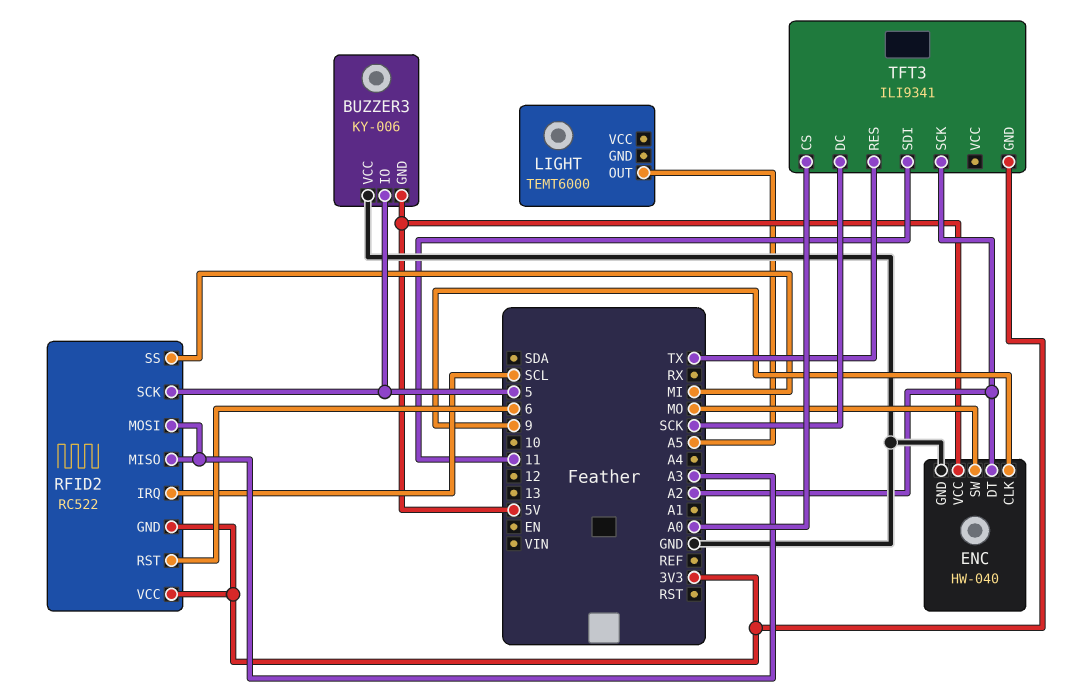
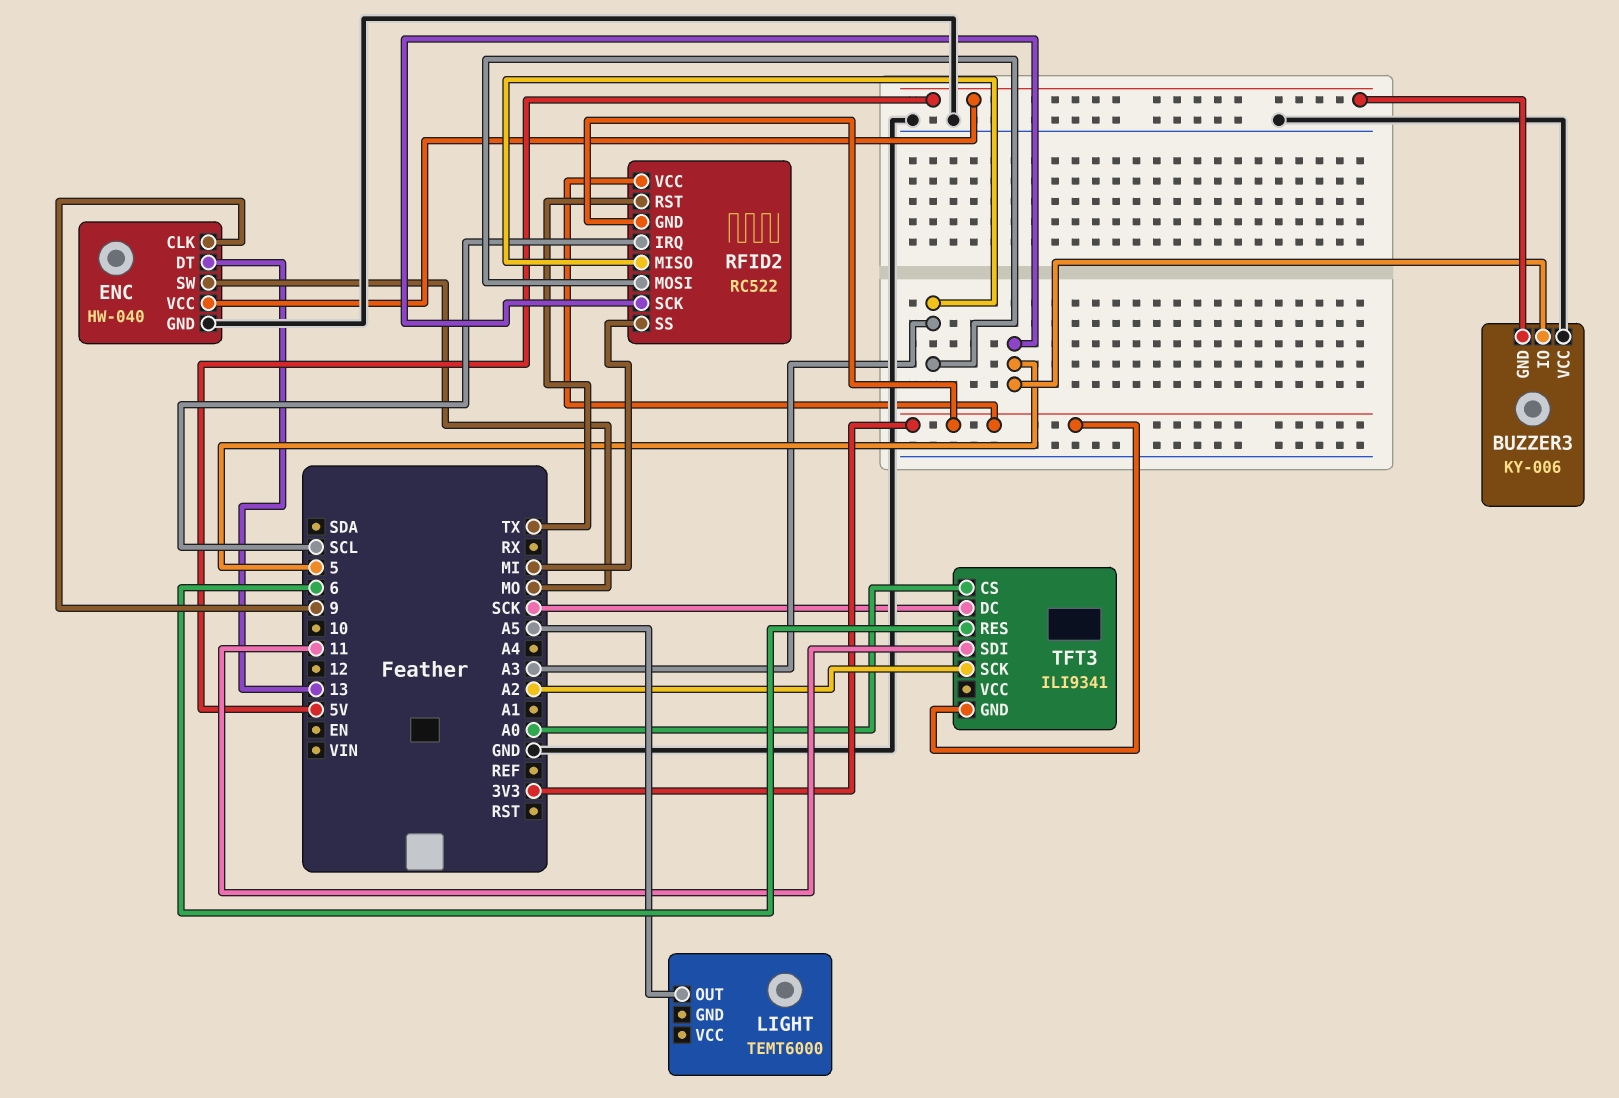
ENC pin DT: A2 -> 13
RFID2 pin RST: 6 -> TX
TFT3 pin RES: TX -> 6

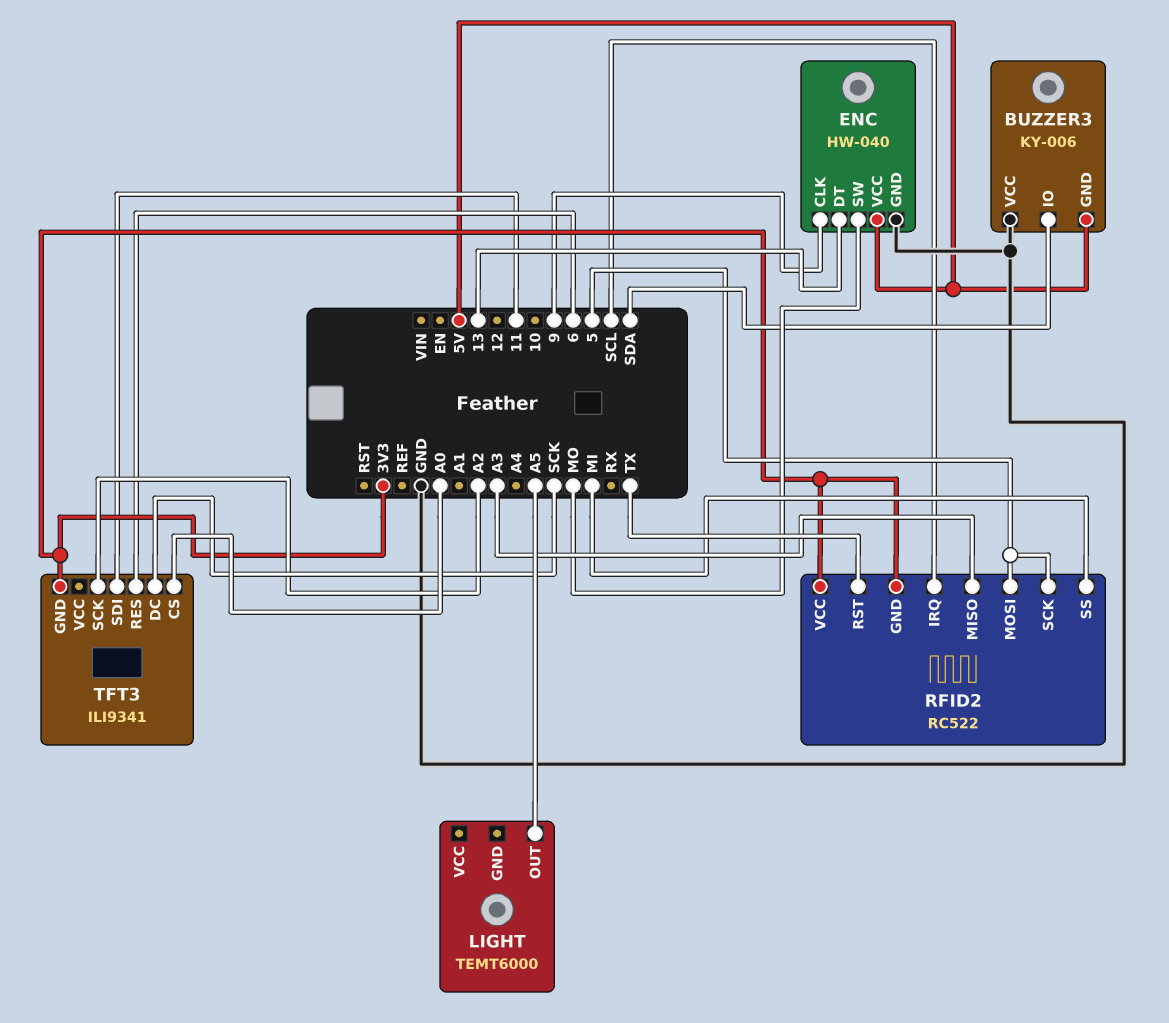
BUZZER3 pin IO: 5 -> SDA
RFID2 pin MOSI: A3 -> 5

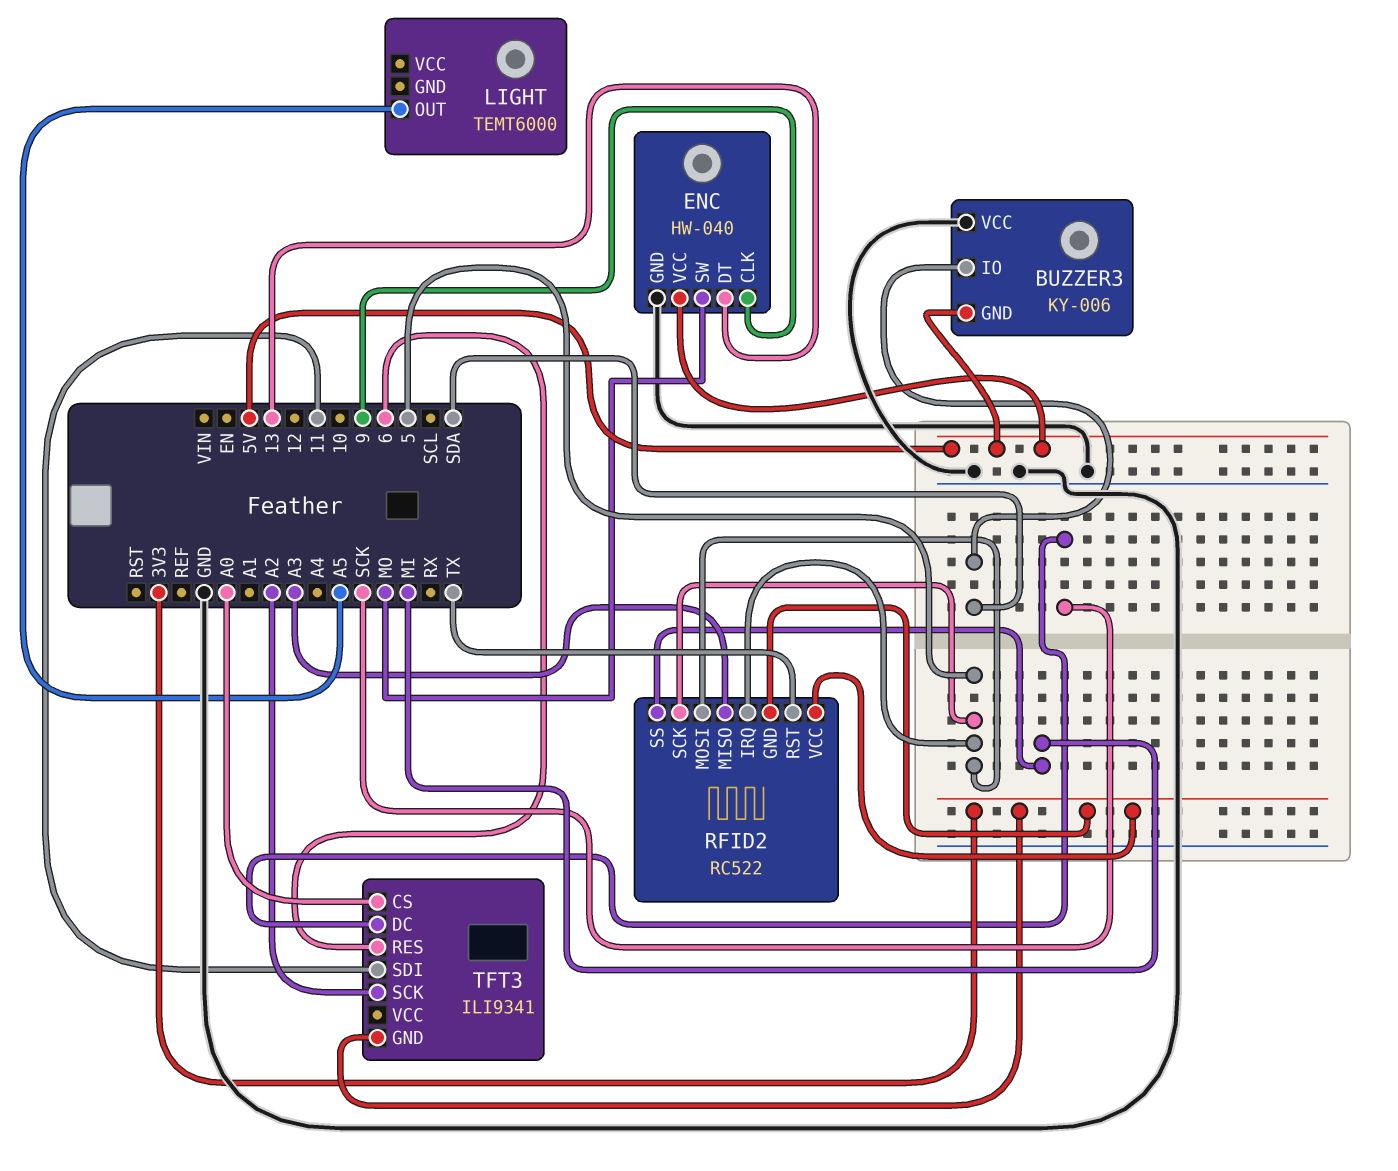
RFID2 pin IRQ: SCL -> 5

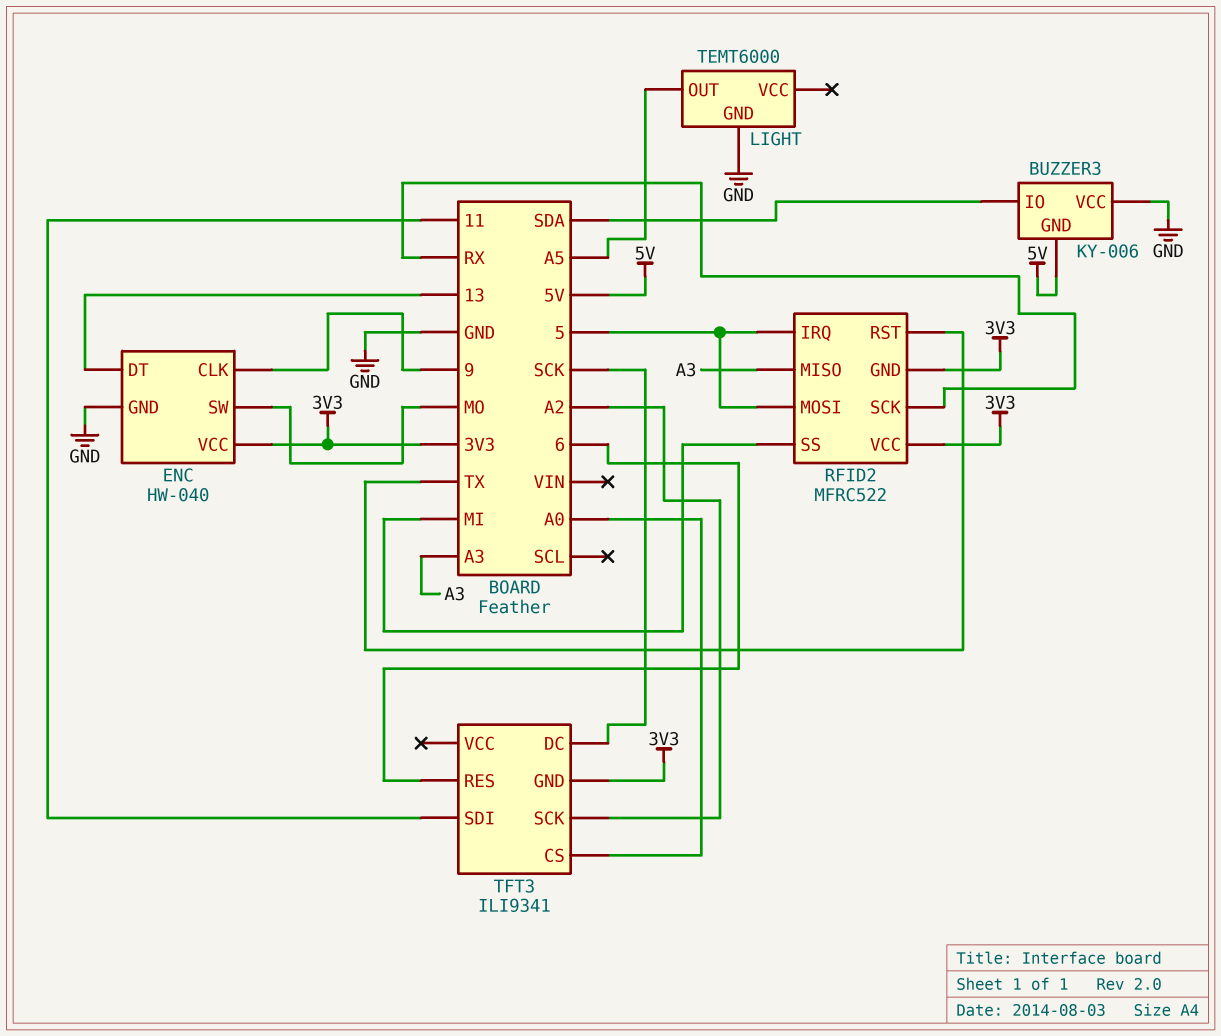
ENC pin VCC: 5V -> 3V3
LIGHT pin GND: none -> GND
RFID2: RC522 -> MFRC522
RFID2 pin SCK: 5 -> RX

